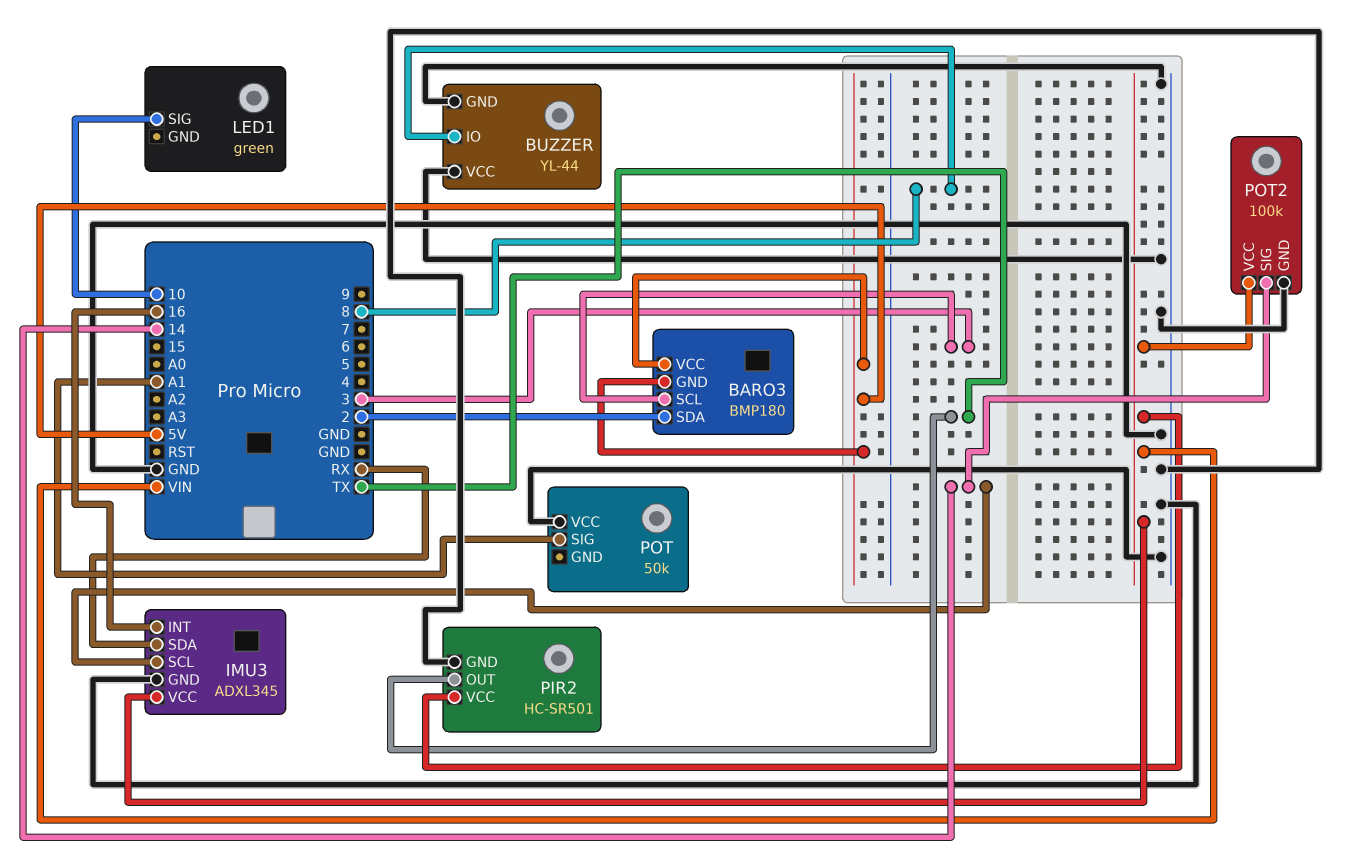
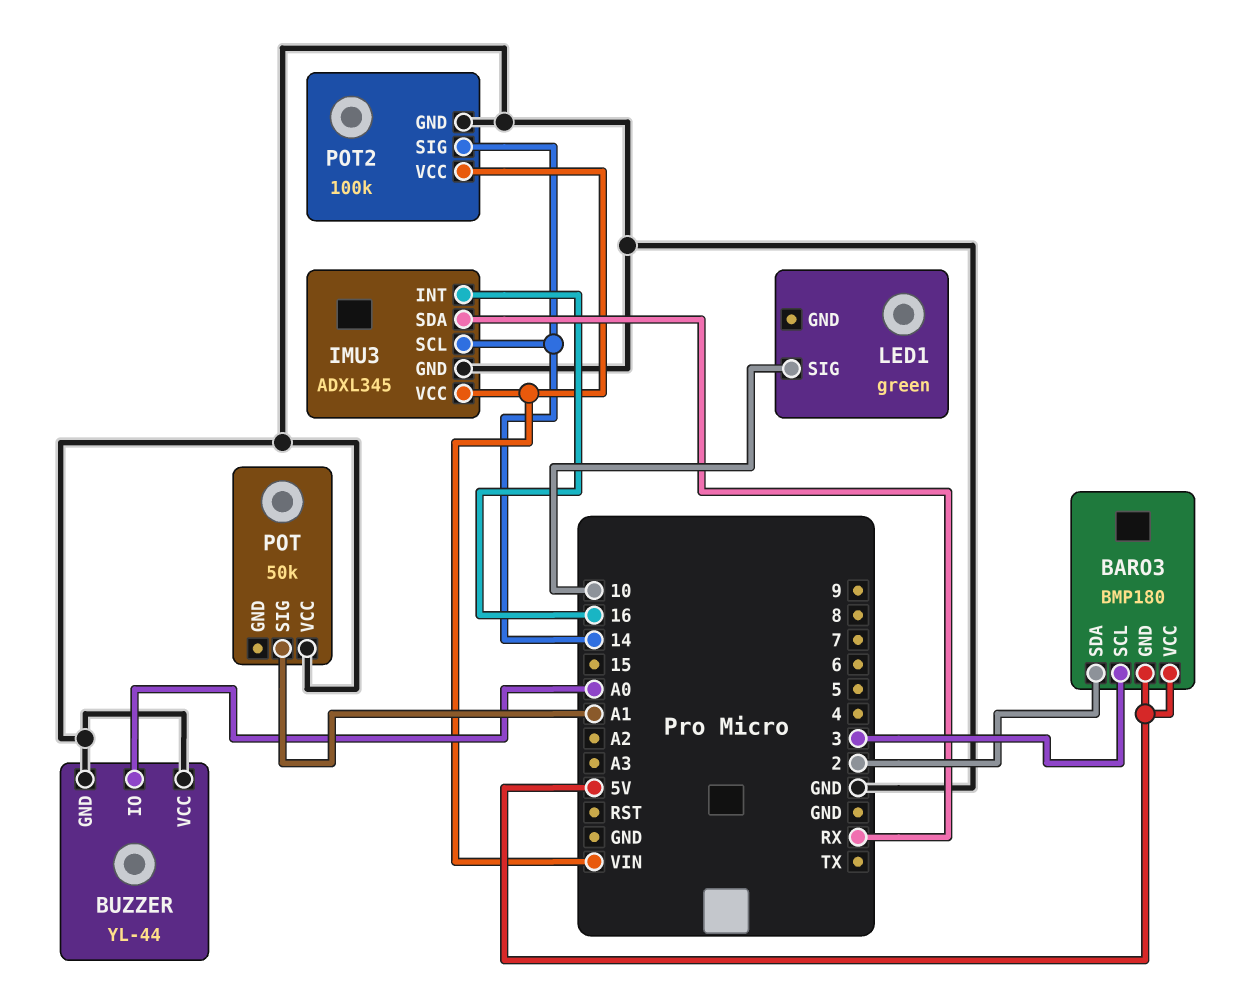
BUZZER pin IO: 8 -> A0
PIR2: HC-SR501 -> none
PIR2 pin GND: GND -> none
PIR2 pin OUT: TX -> none
PIR2 pin VCC: VIN -> none

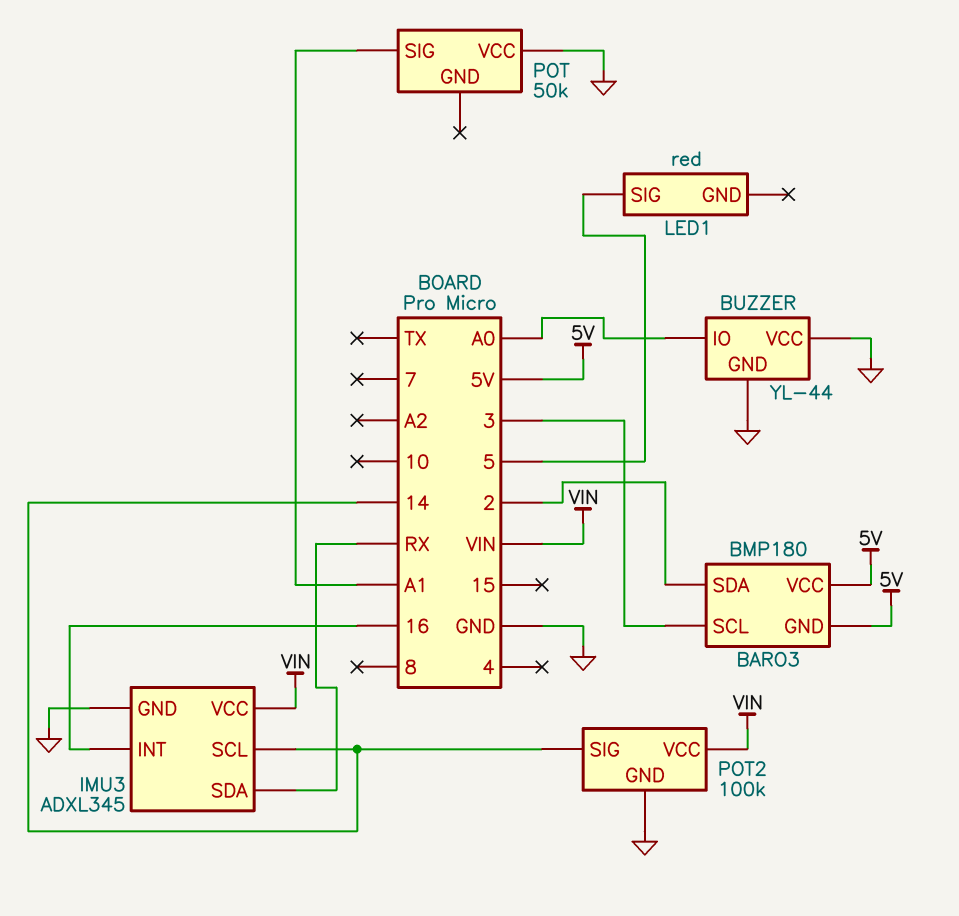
LED1: green -> red
LED1 pin SIG: 10 -> 5

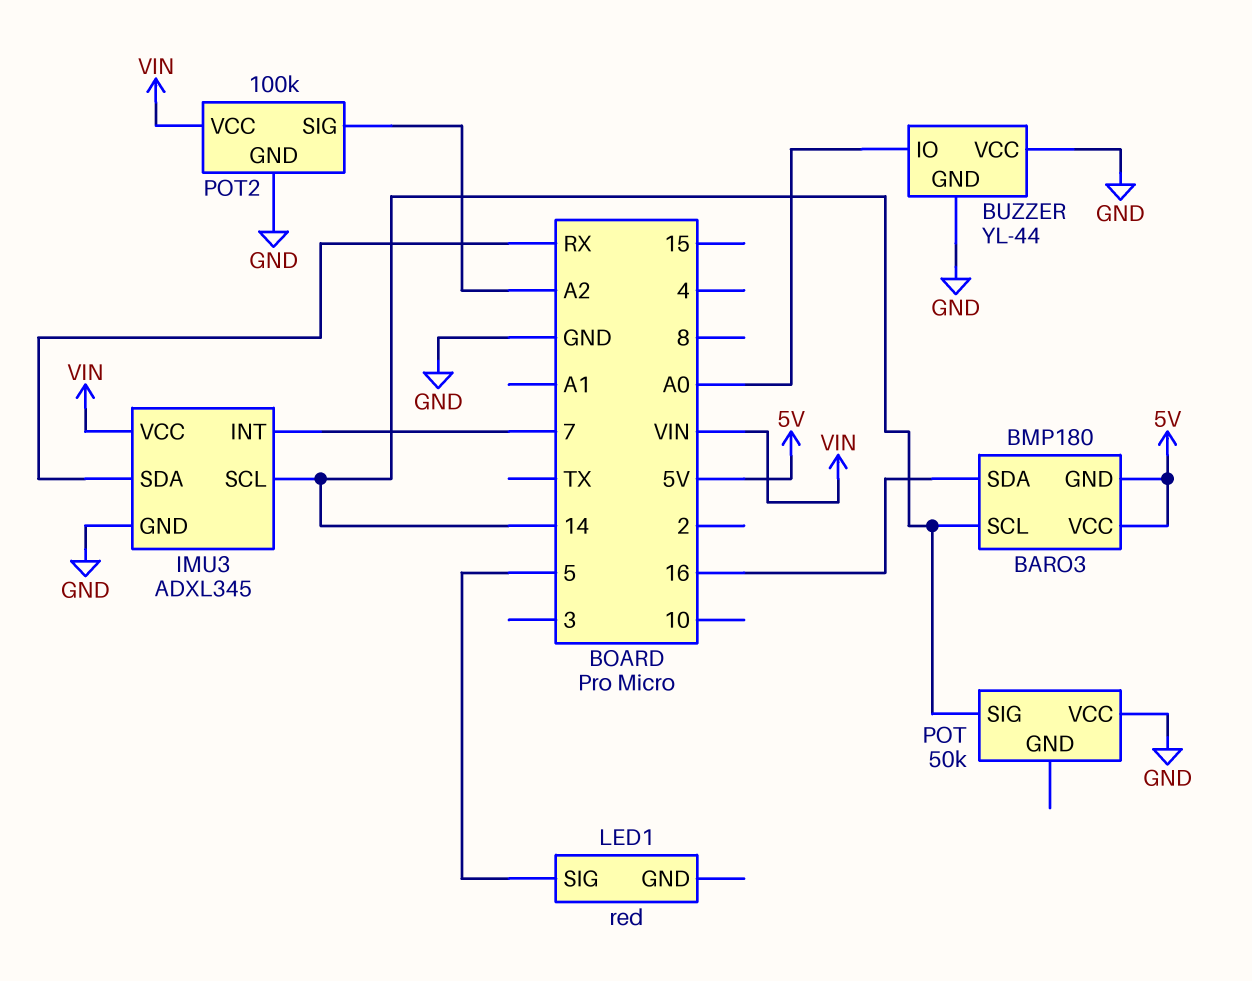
BARO3 pin SCL: 3 -> 14
BARO3 pin SDA: 2 -> 16
IMU3 pin INT: 16 -> 7
POT pin SIG: A1 -> 14
POT2 pin SIG: 14 -> A2

